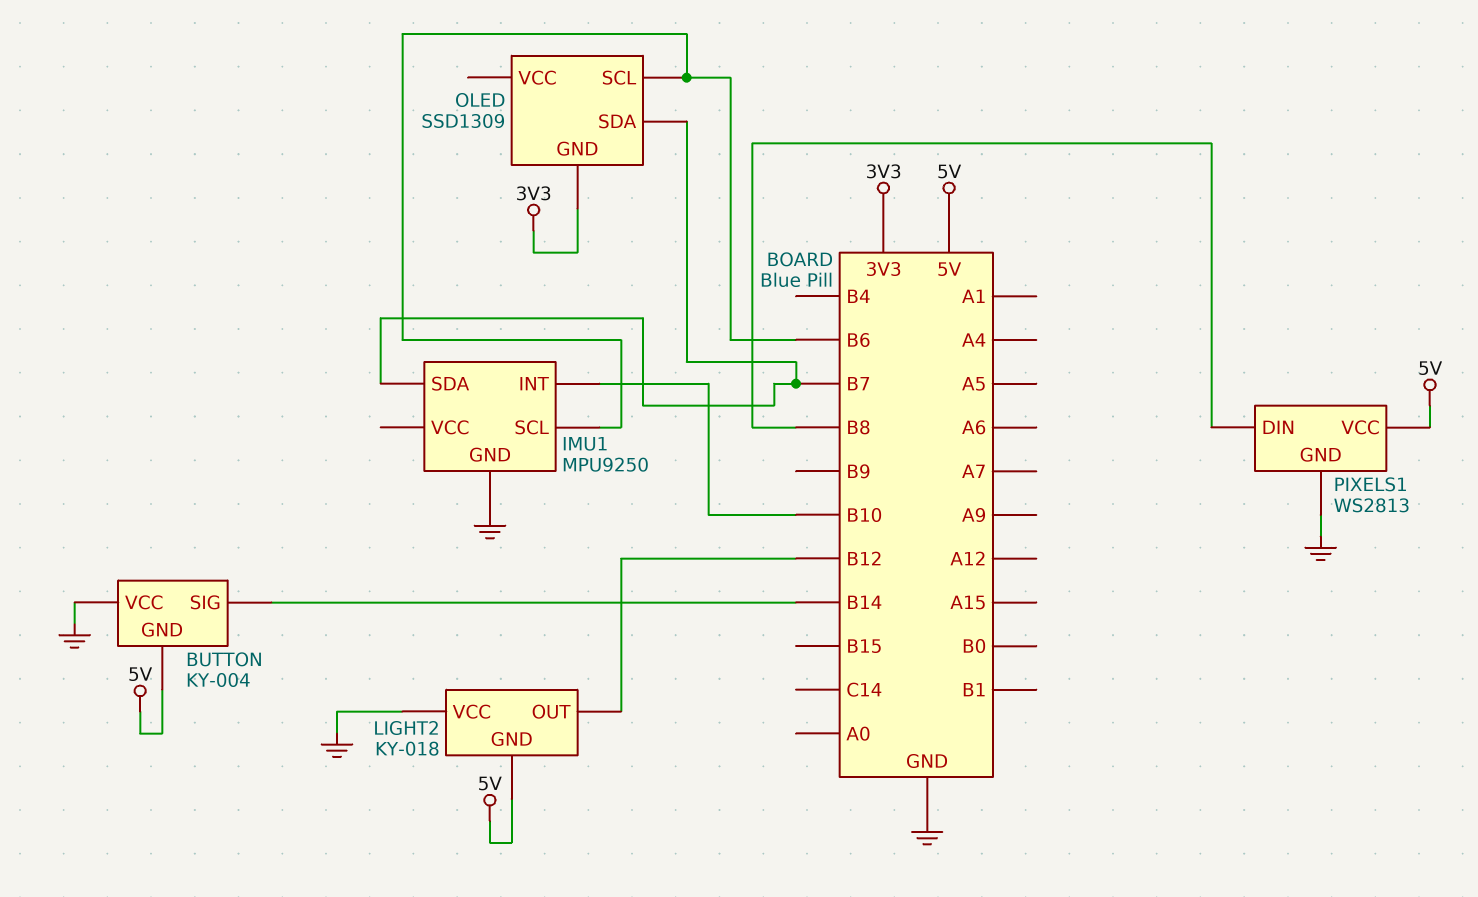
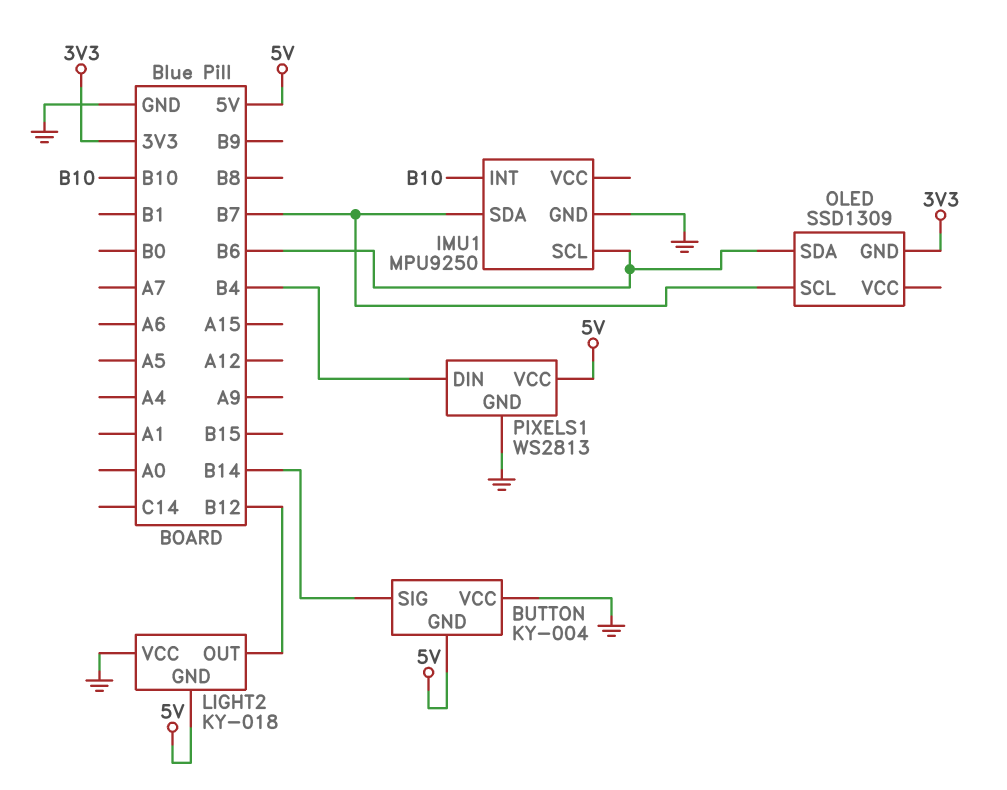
OLED pin SCL: B6 -> B7
OLED pin SDA: B7 -> B6
PIXELS1 pin DIN: B8 -> B4

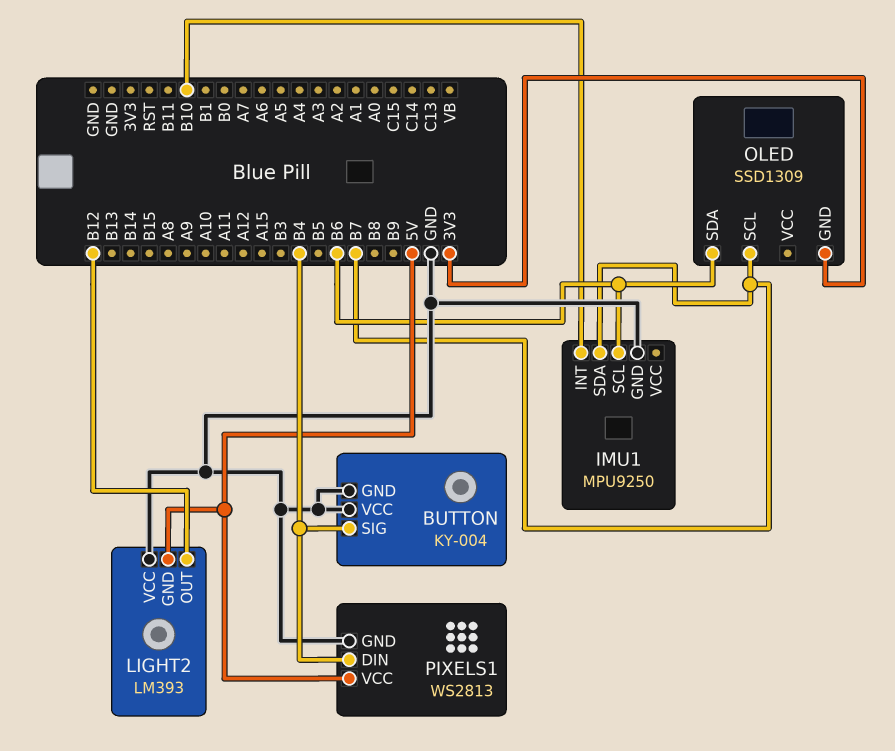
BUTTON pin GND: 5V -> GND
BUTTON pin SIG: B14 -> B4
LIGHT2: KY-018 -> LM393

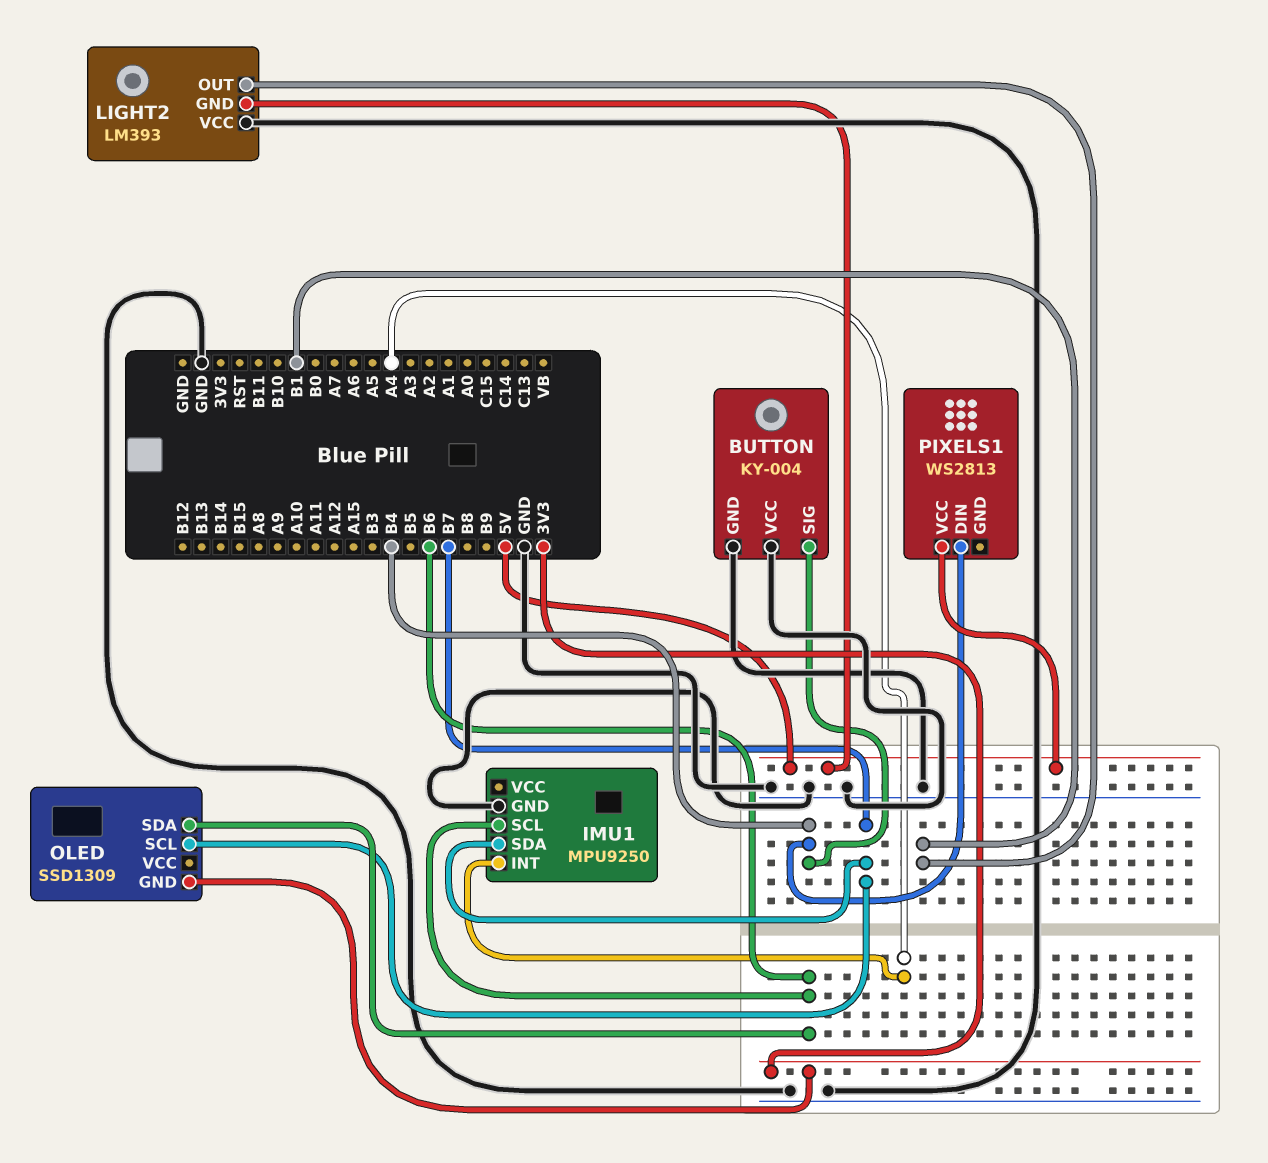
IMU1 pin INT: B10 -> A4
LIGHT2 pin OUT: B12 -> B1
PIXELS1 pin GND: GND -> none

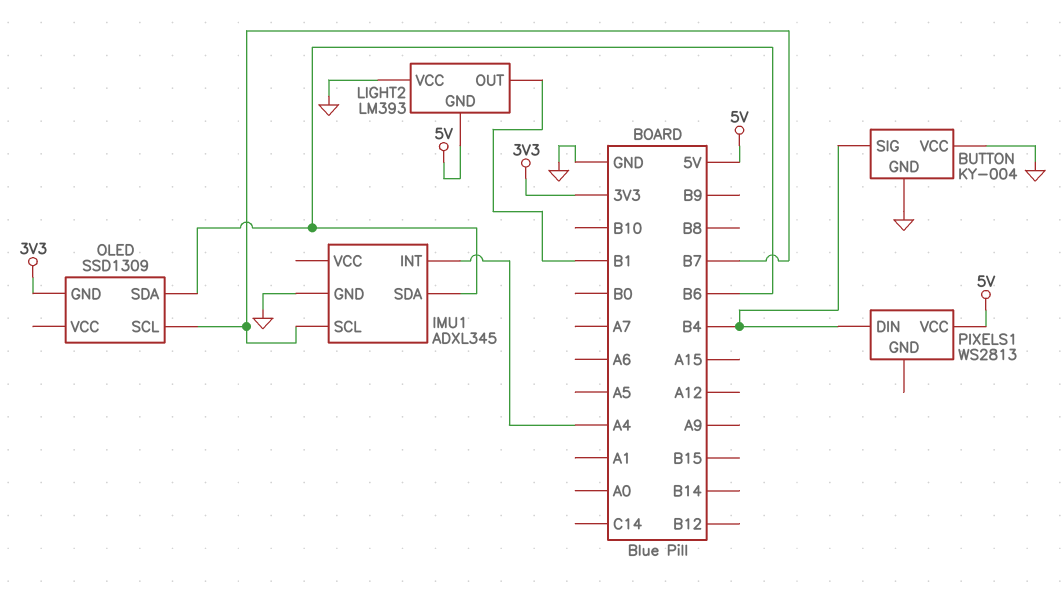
IMU1: MPU9250 -> ADXL345
IMU1 pin SCL: B6 -> B7
IMU1 pin SDA: B7 -> B6

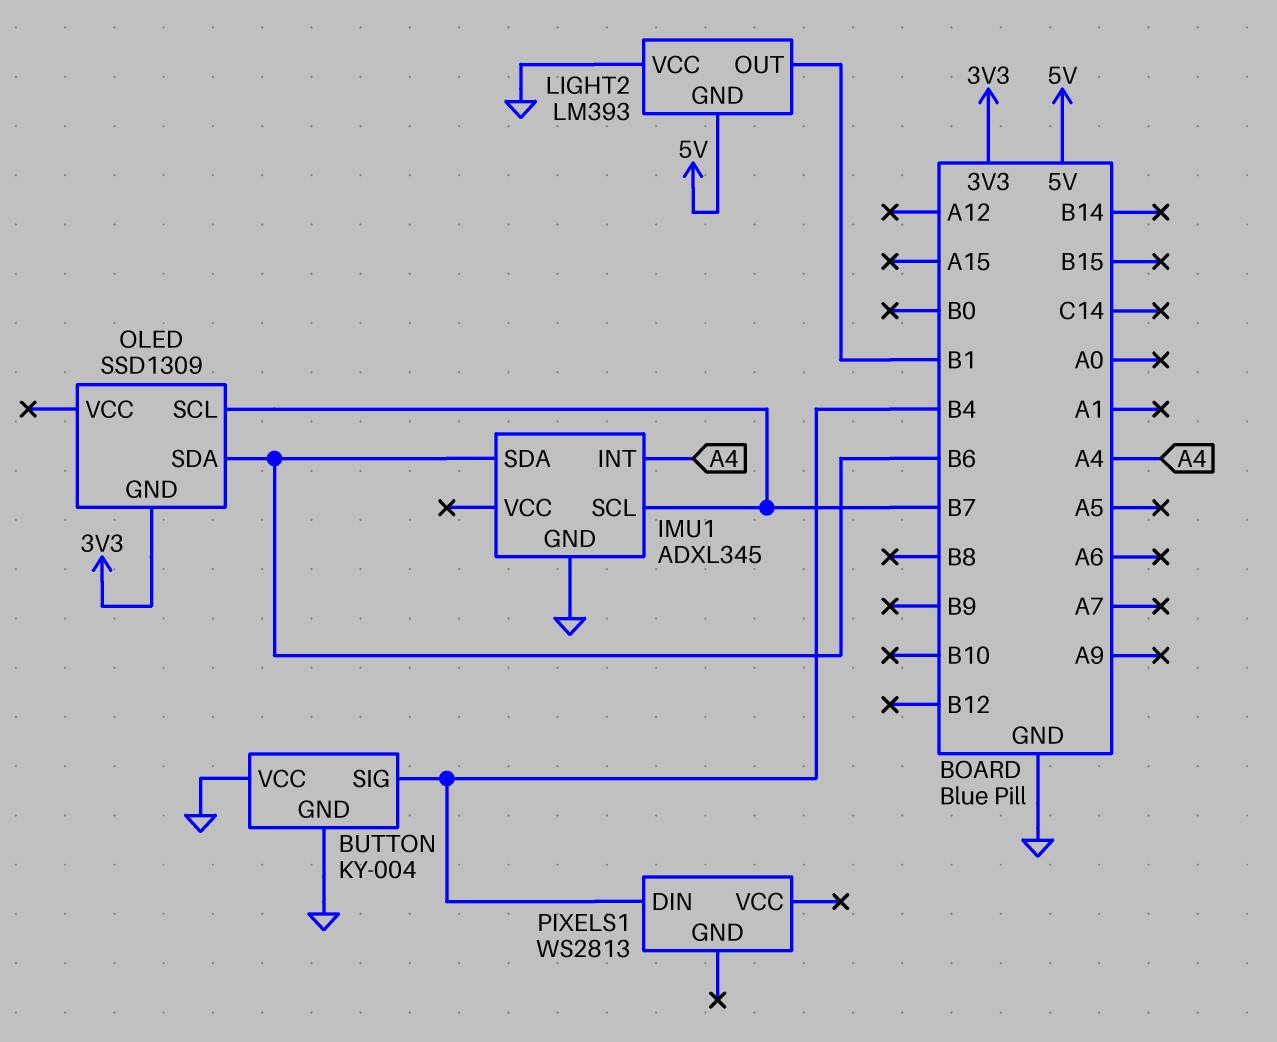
PIXELS1 pin VCC: 5V -> none

